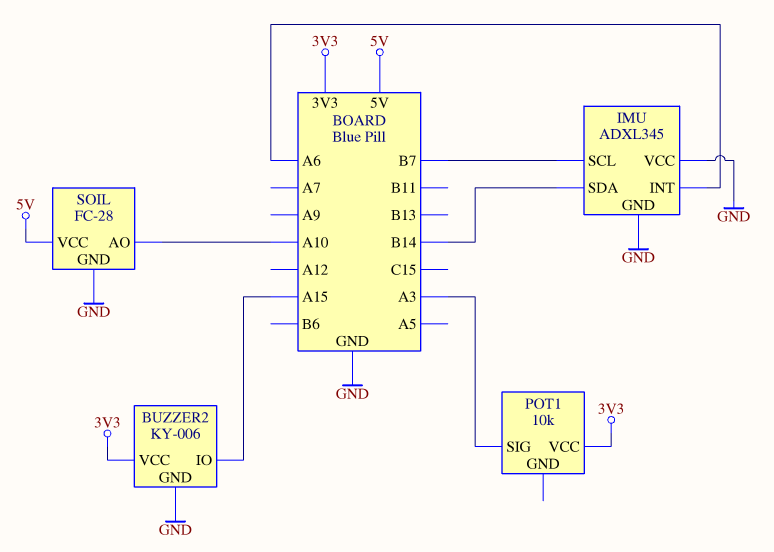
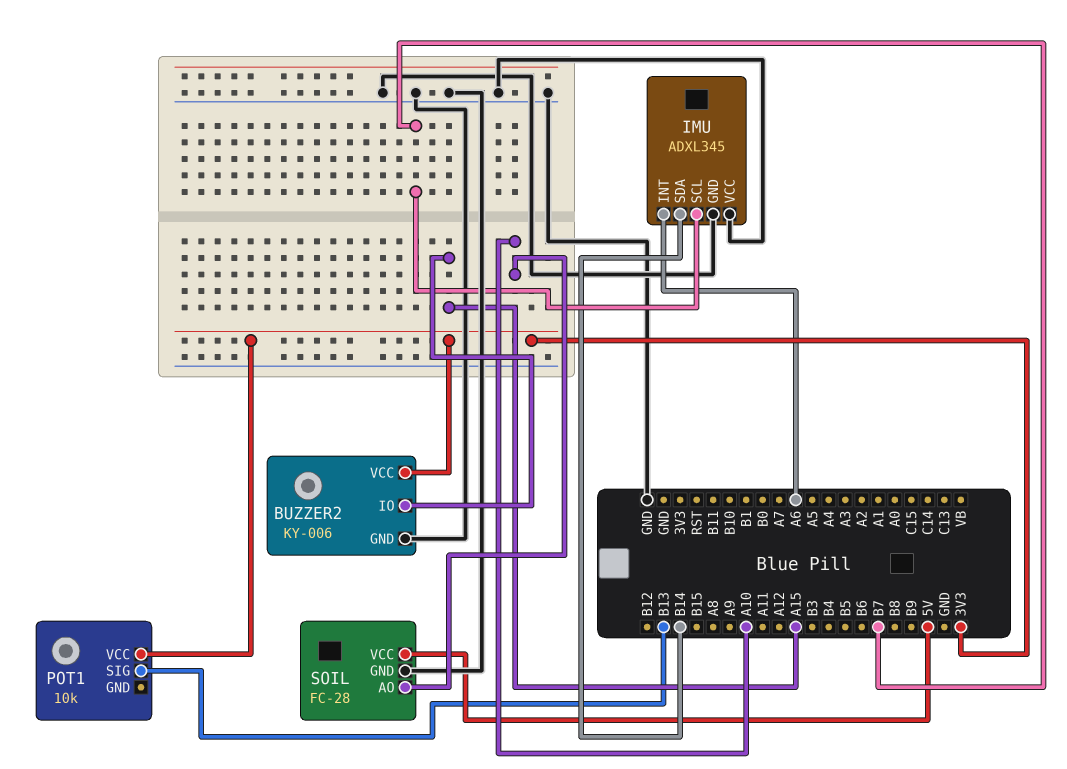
POT1 pin SIG: A3 -> B13

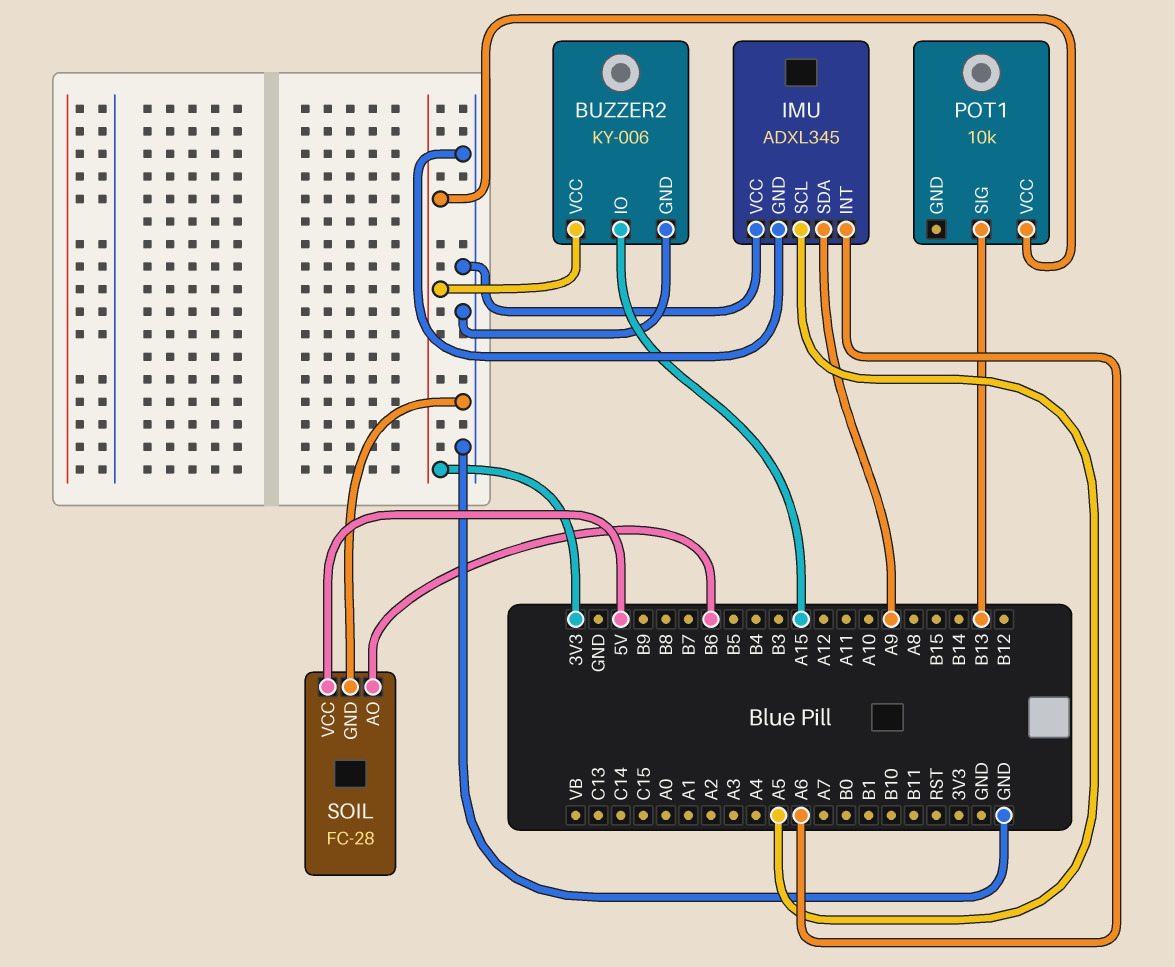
IMU pin SCL: B7 -> A5
IMU pin SDA: B14 -> A9
SOIL pin AO: A10 -> B6

